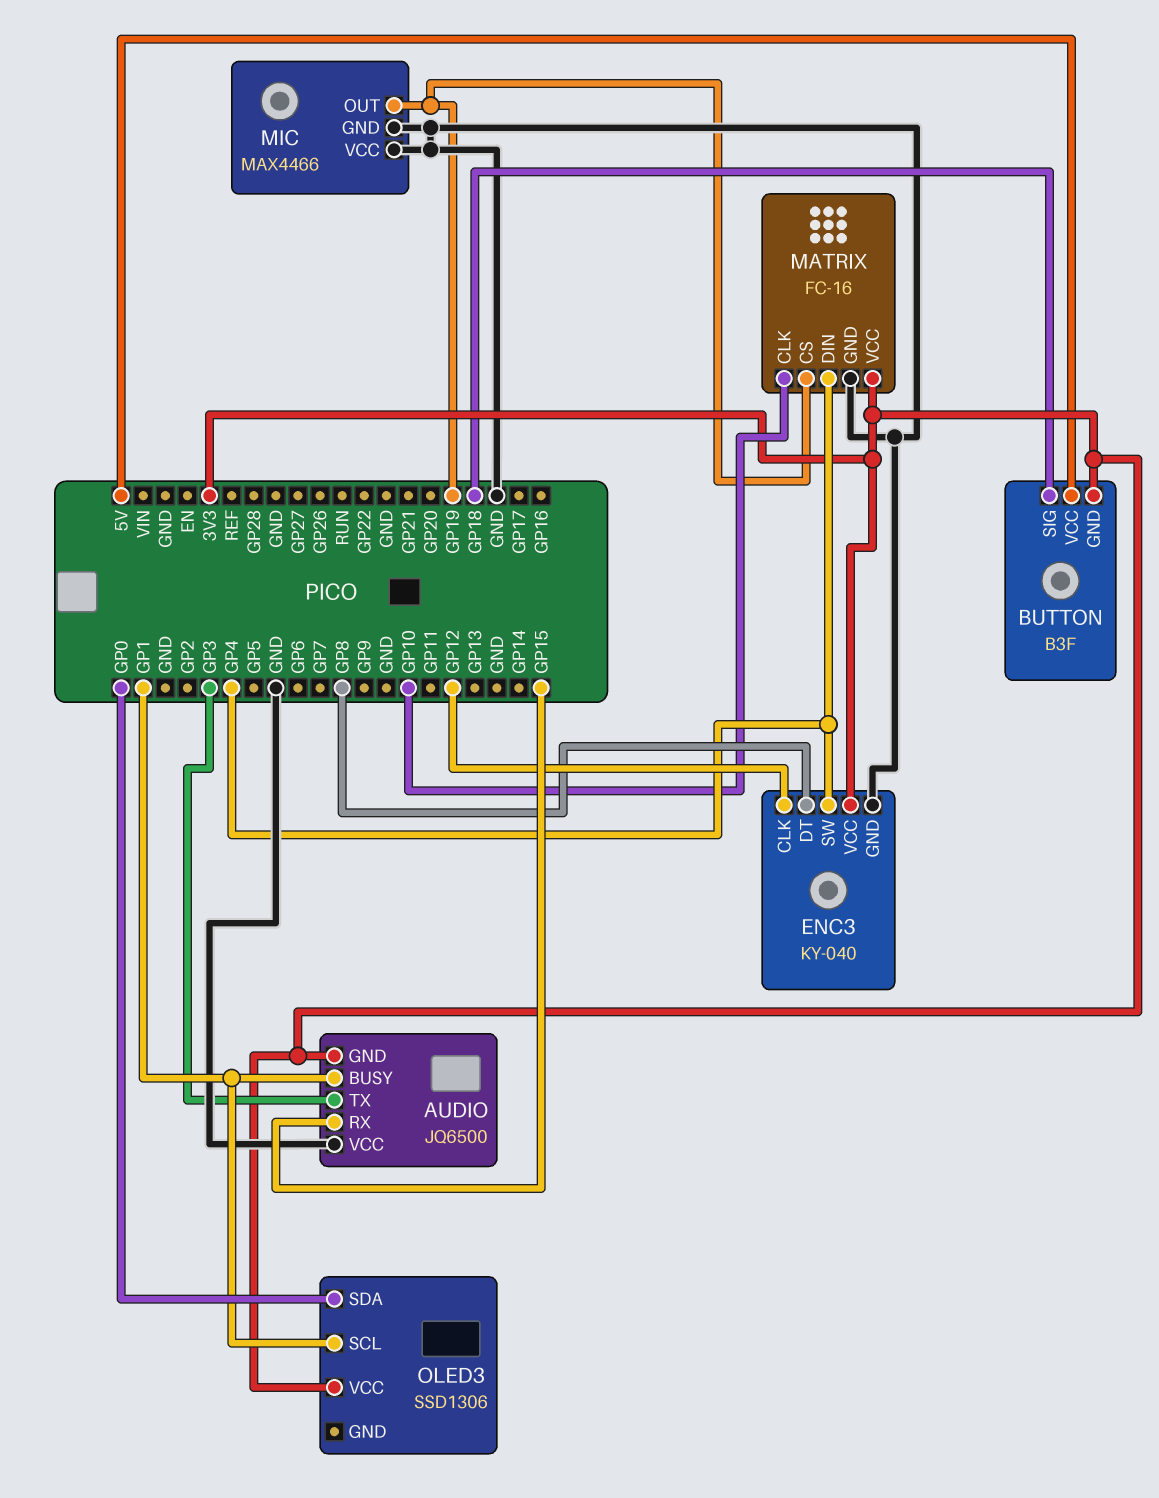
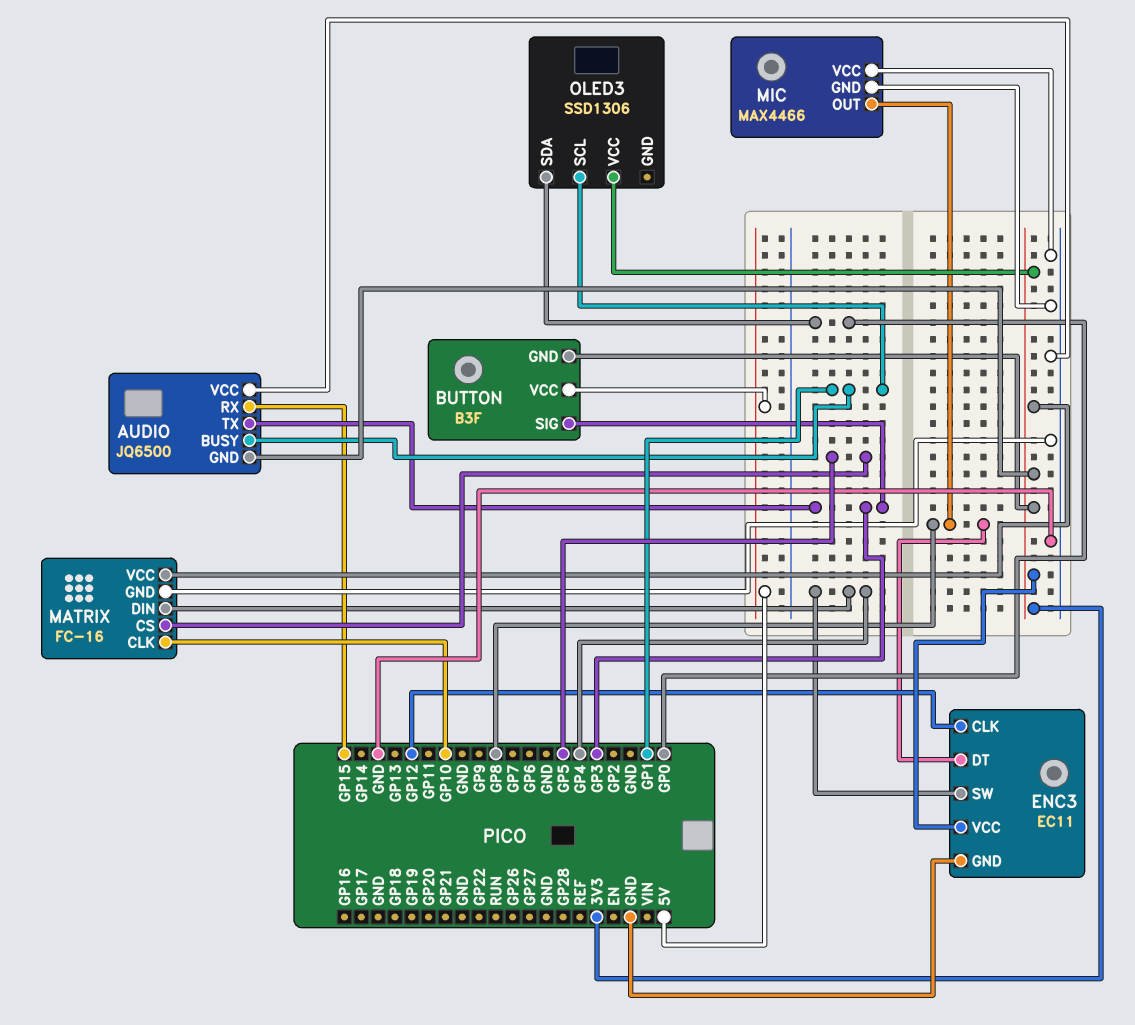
BUTTON pin SIG: GP18 -> GP3
ENC3: KY-040 -> EC11
MATRIX pin CS: GP19 -> GP5
MIC pin OUT: GP19 -> GP8

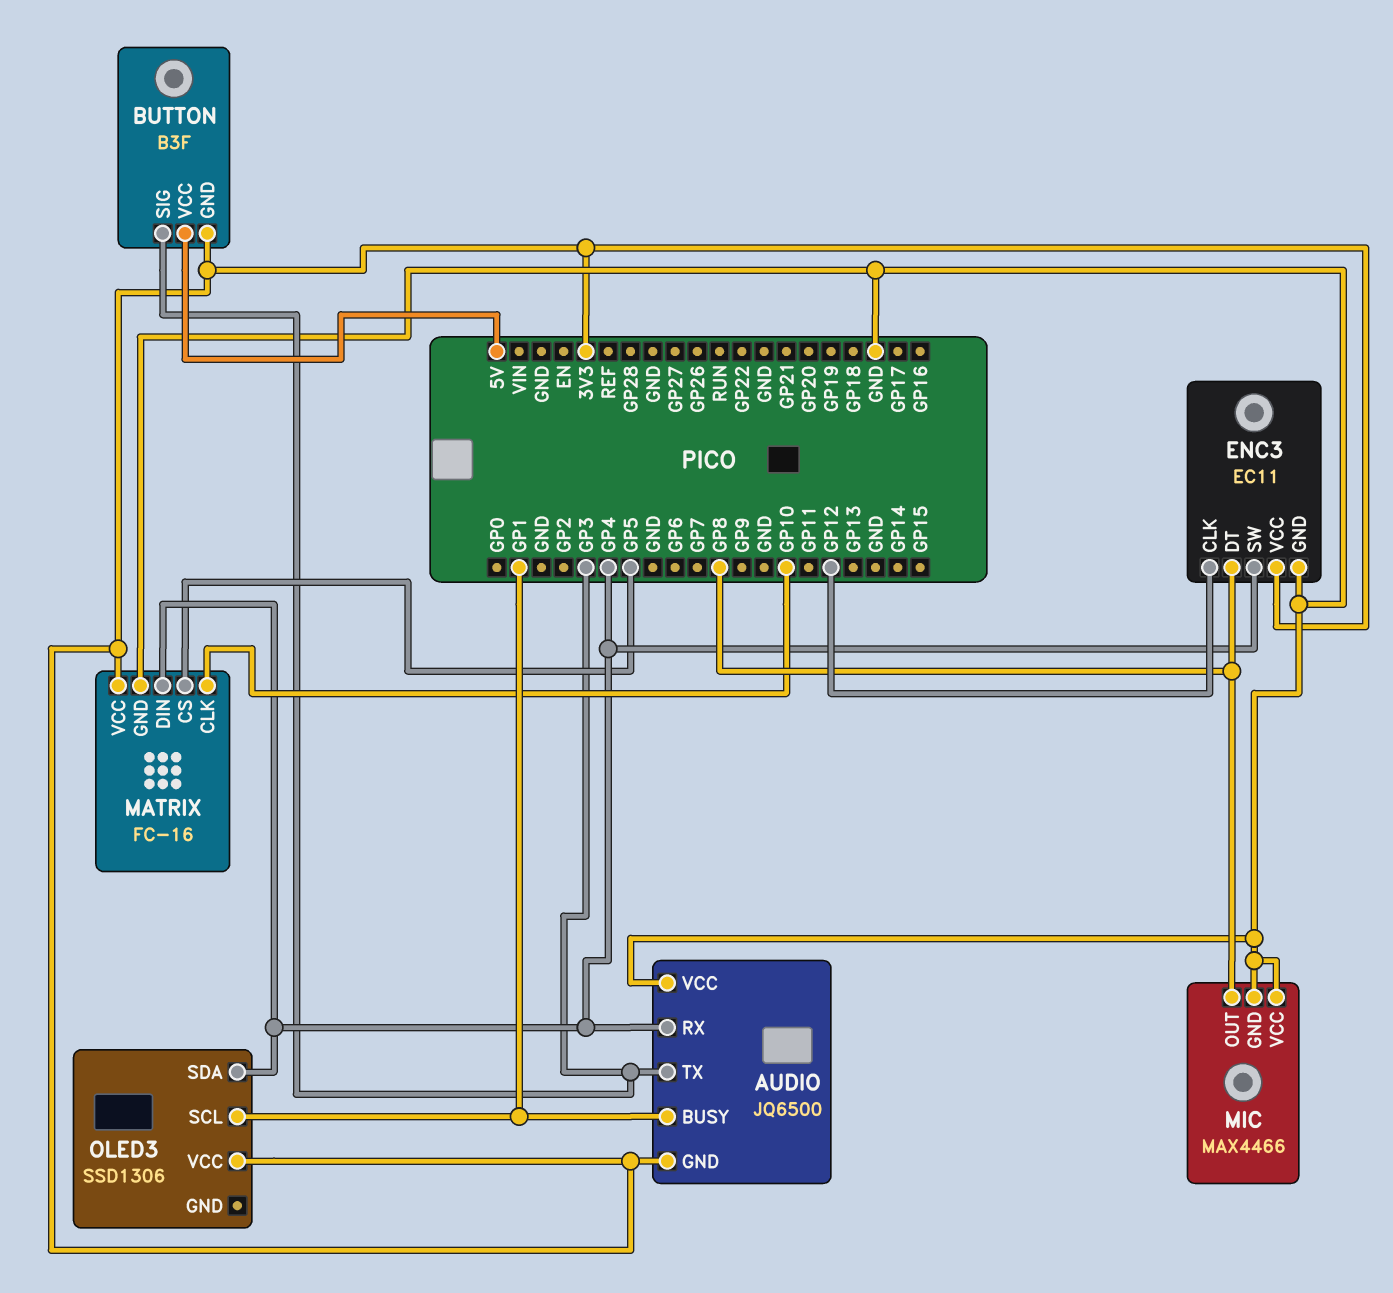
AUDIO pin RX: GP15 -> GP4
OLED3 pin SDA: GP0 -> GP4

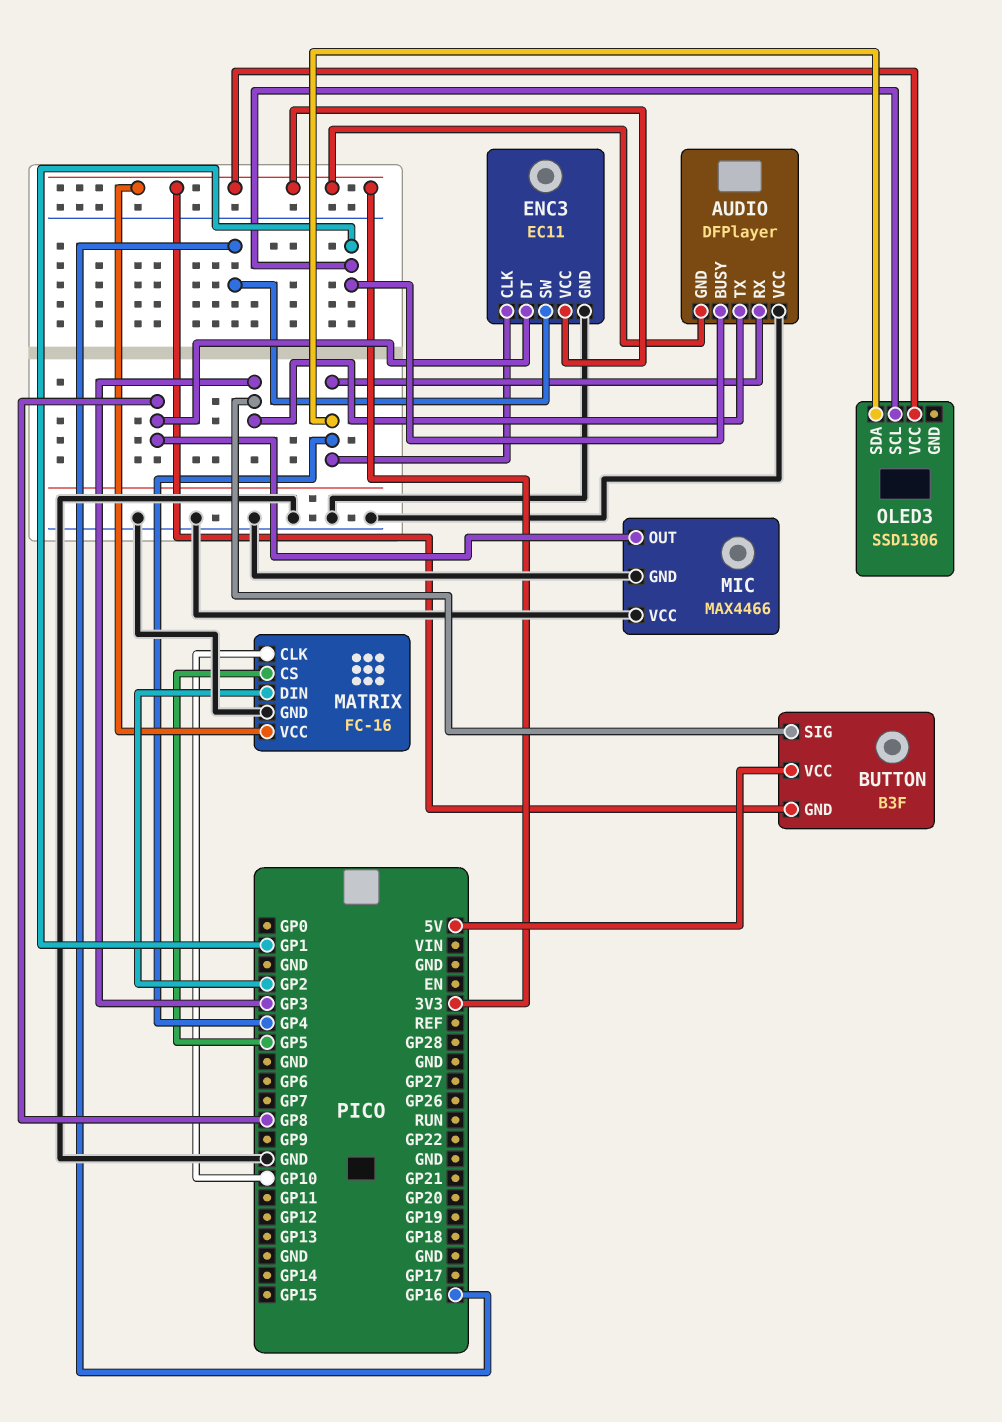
AUDIO: JQ6500 -> DFPlayer
ENC3 pin CLK: GP12 -> GP4
ENC3 pin SW: GP4 -> GP16
MATRIX pin DIN: GP4 -> GP2

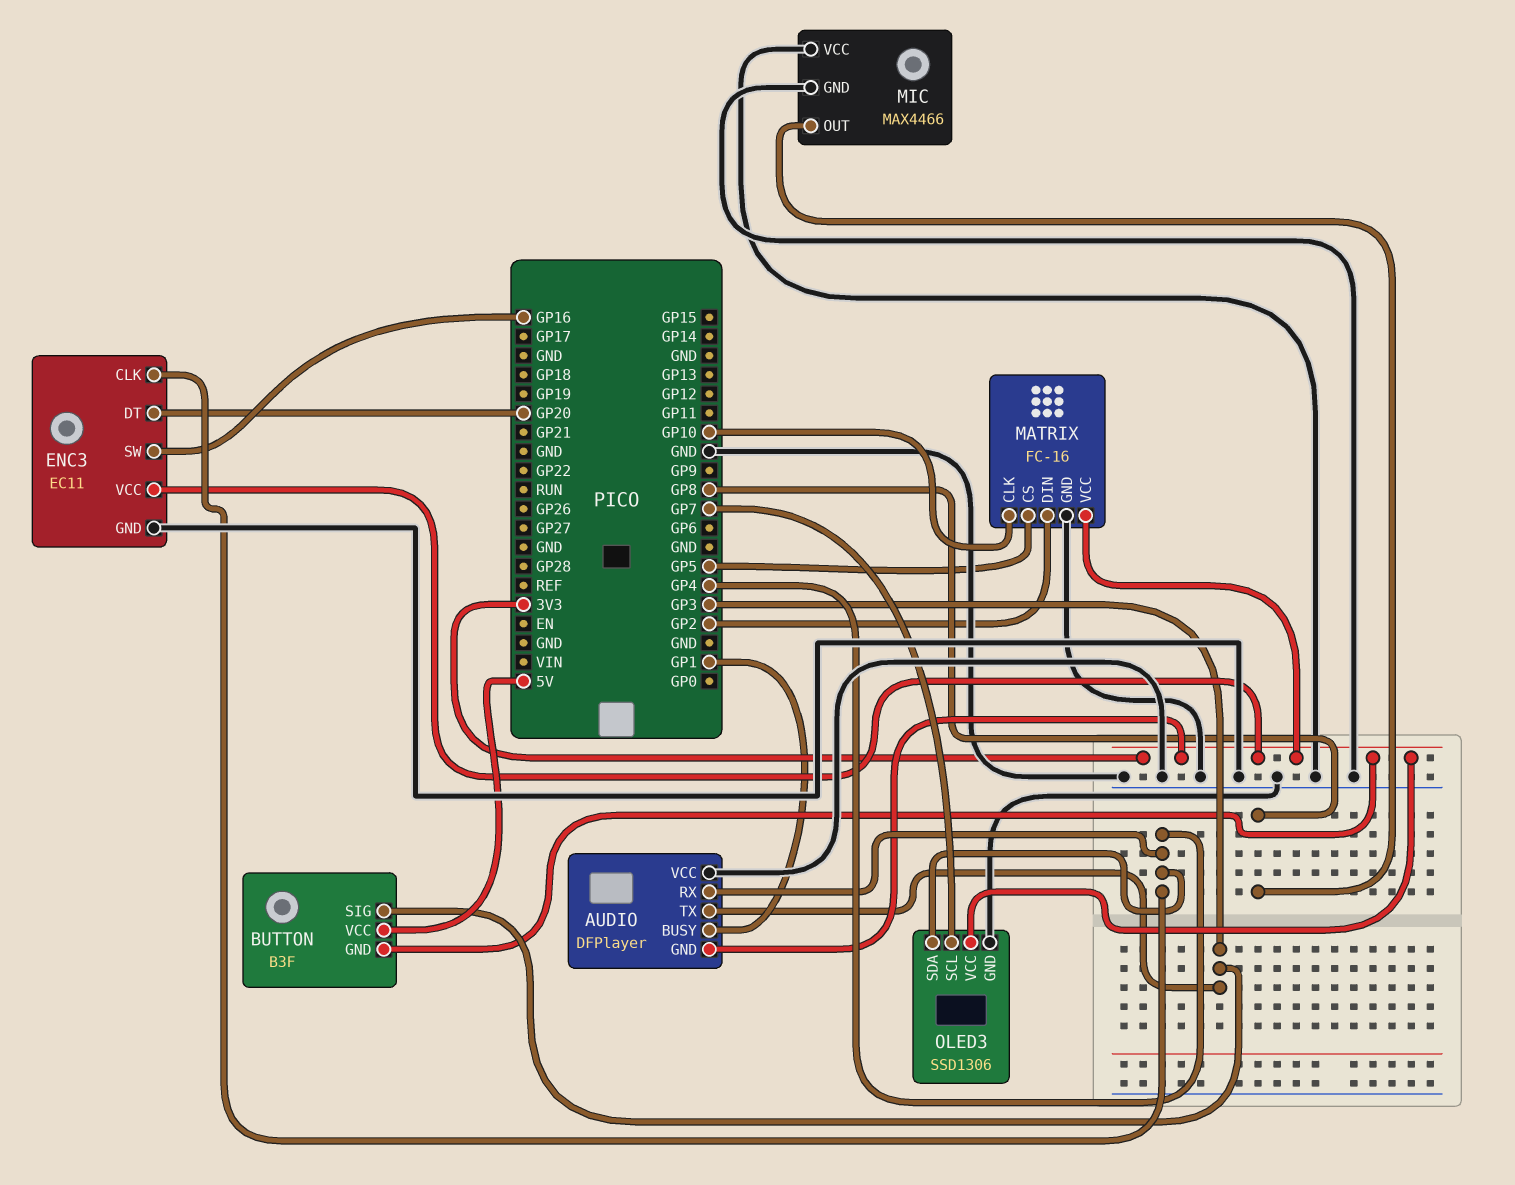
ENC3 pin DT: GP8 -> GP20
OLED3 pin GND: none -> GND
OLED3 pin SCL: GP1 -> GP7

